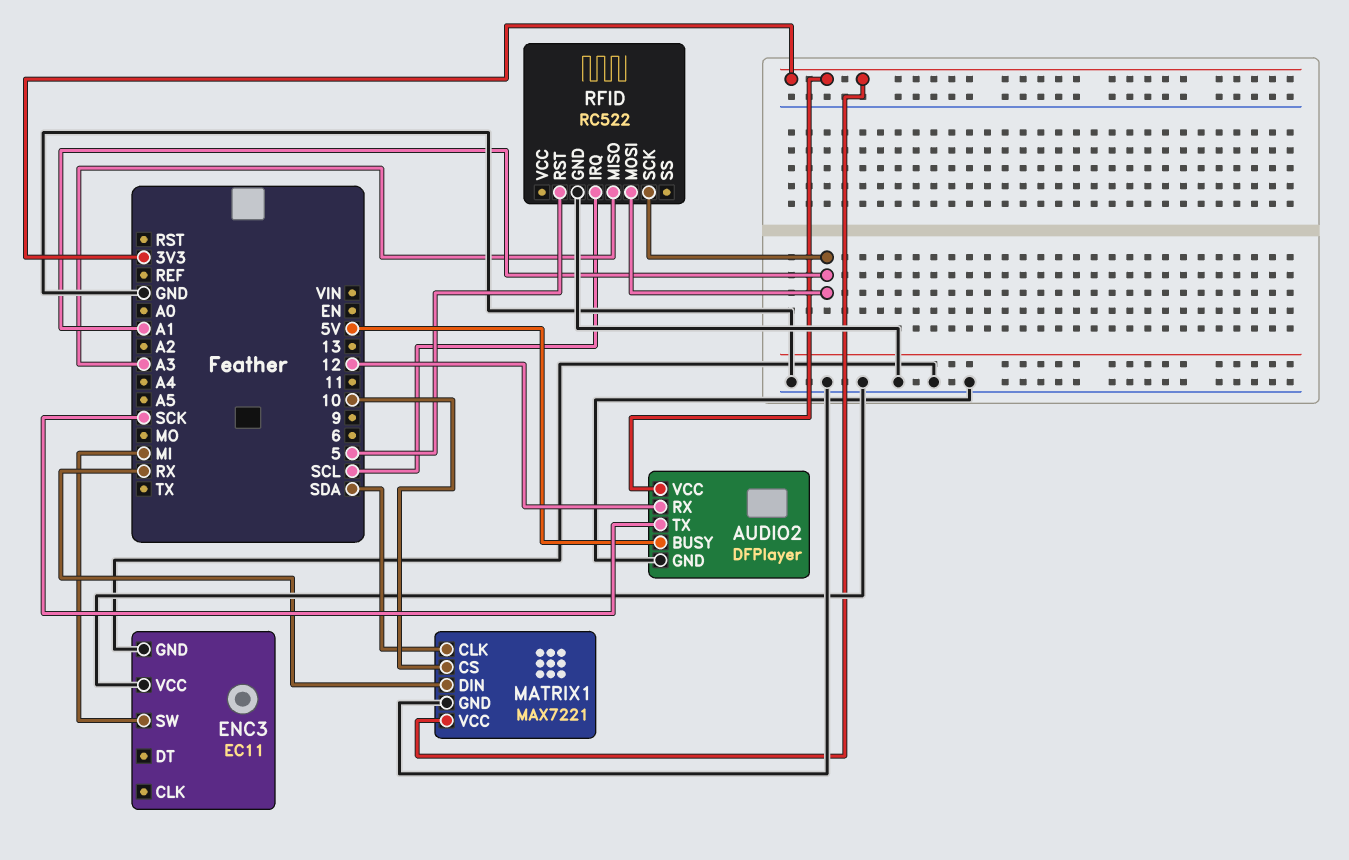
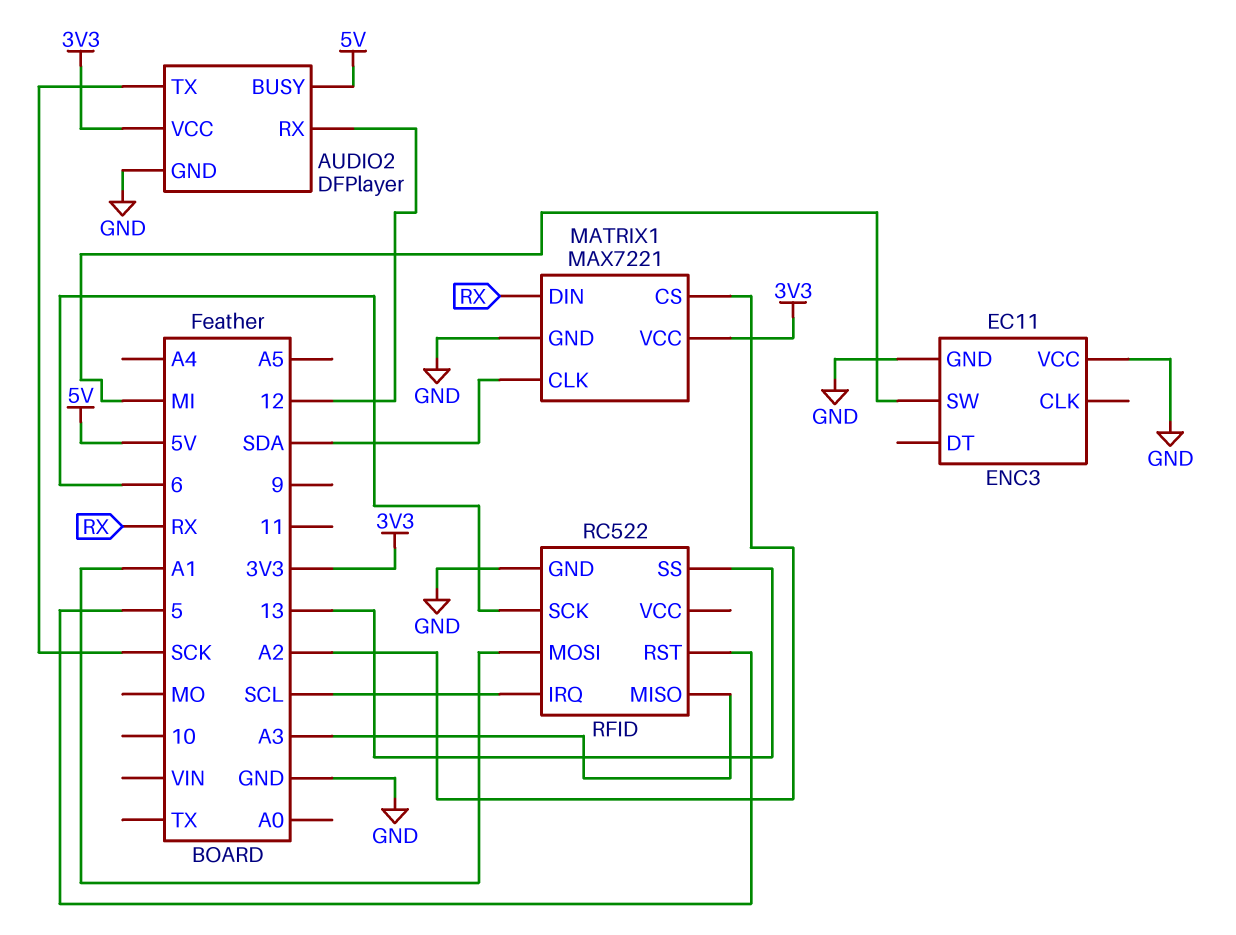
MATRIX1 pin CS: 10 -> A2
RFID pin SCK: A1 -> 6
RFID pin SS: none -> 13

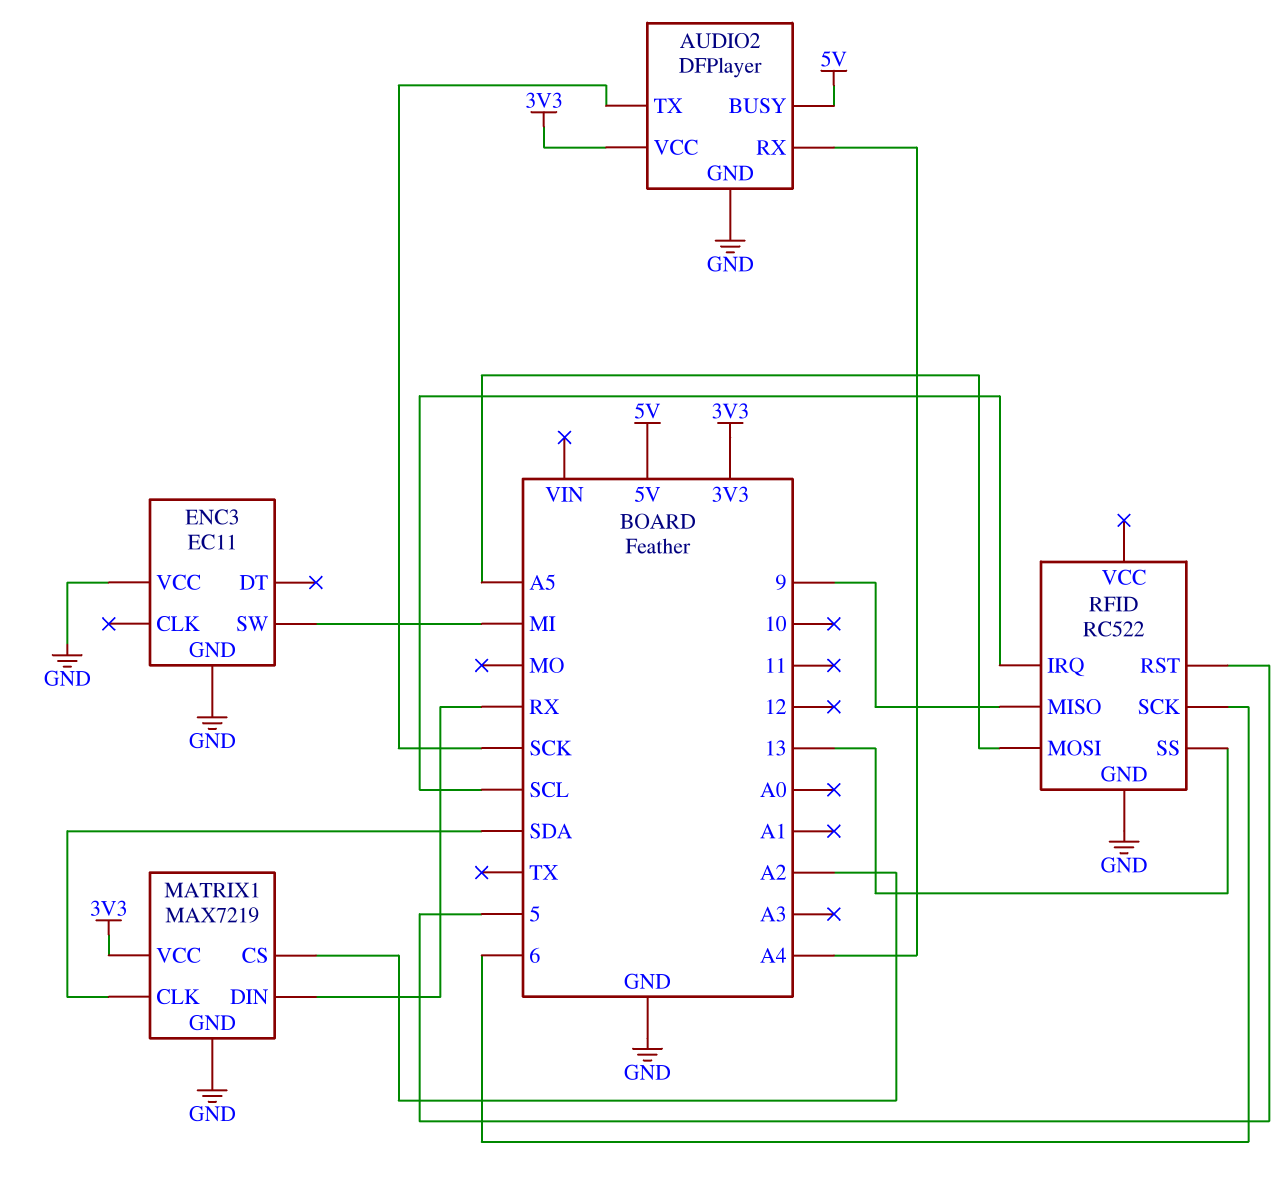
AUDIO2 pin RX: 12 -> A4
MATRIX1: MAX7221 -> MAX7219
RFID pin MISO: A3 -> 9
RFID pin MOSI: A1 -> A5

